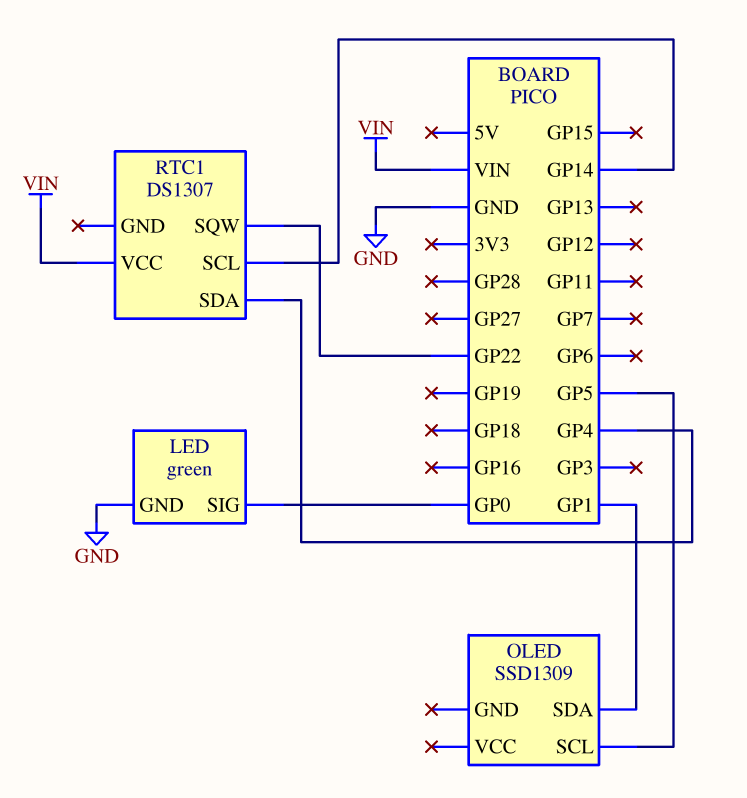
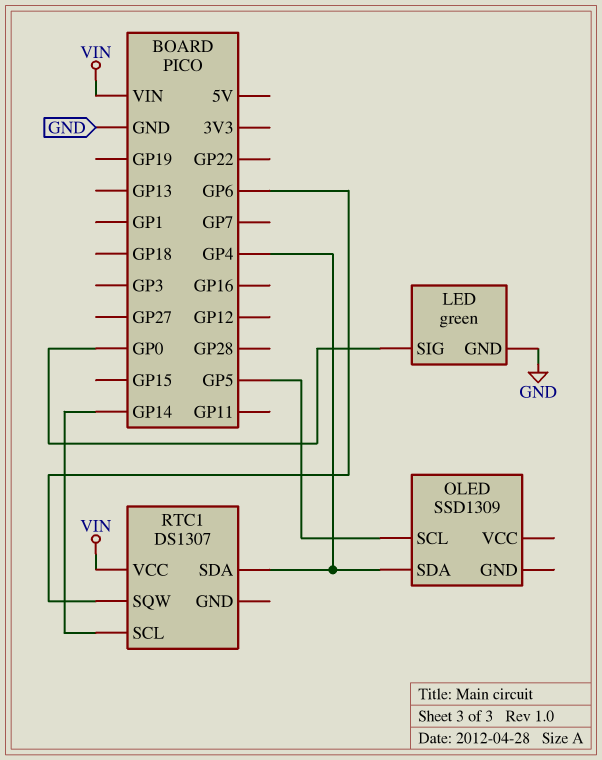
OLED pin SDA: GP1 -> GP4
RTC1 pin SQW: GP22 -> GP6

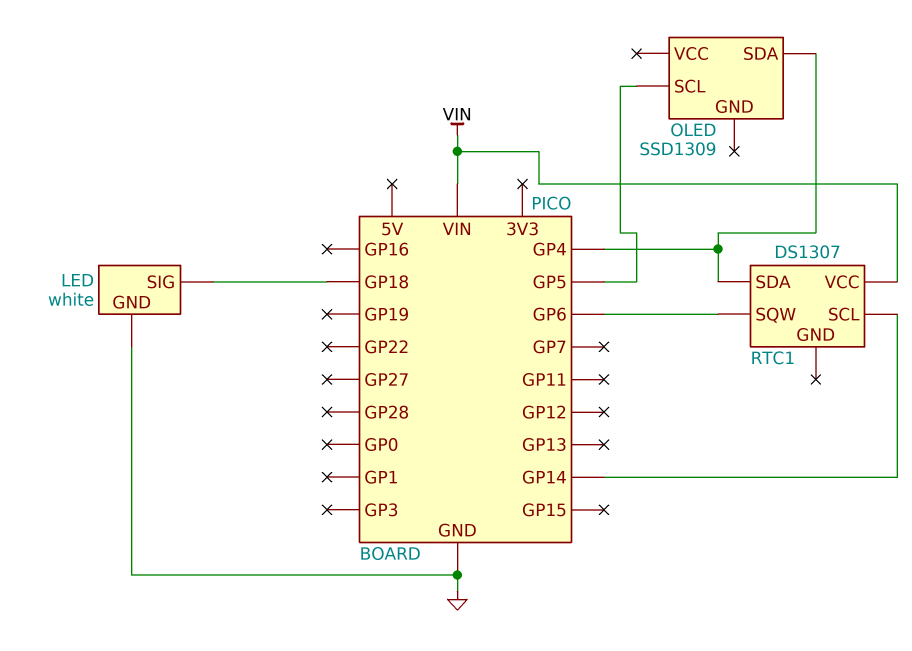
LED: green -> white
LED pin SIG: GP0 -> GP18

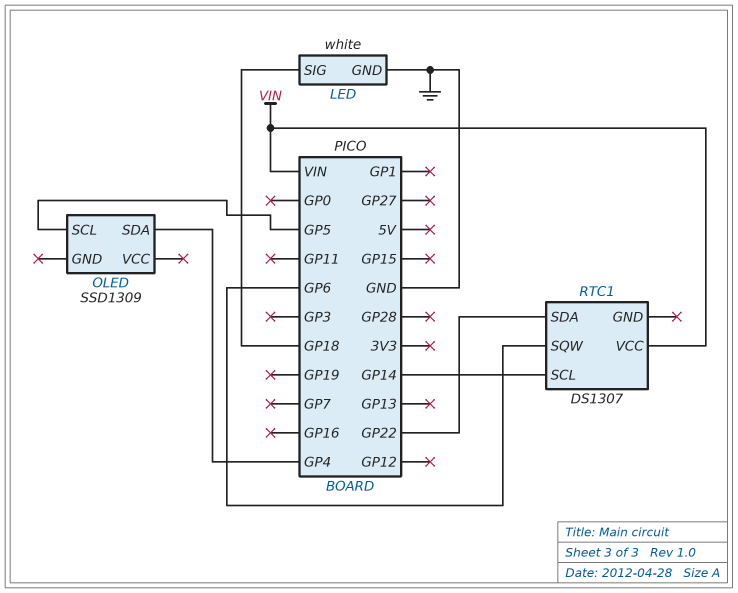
RTC1 pin SDA: GP4 -> GP22

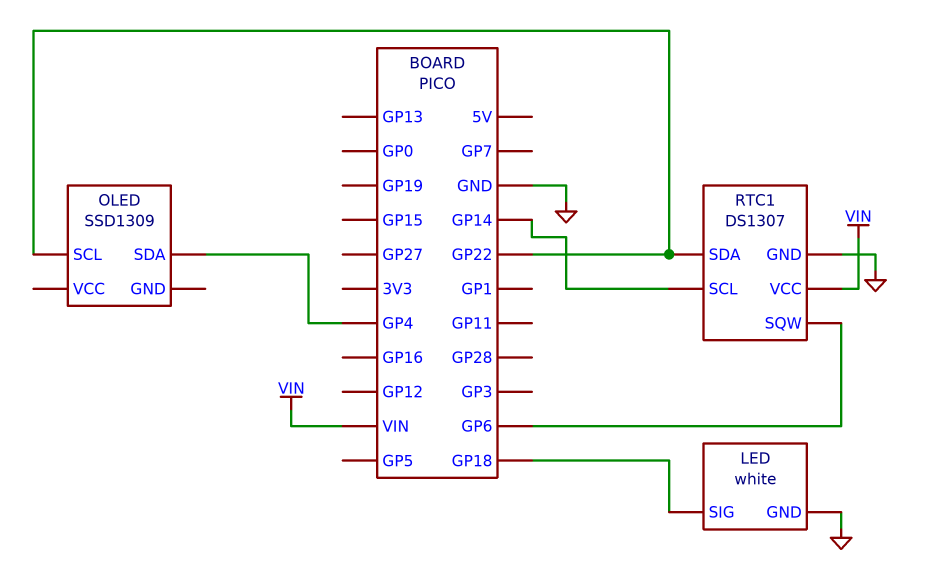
OLED pin SCL: GP5 -> GP22
RTC1 pin GND: none -> GND

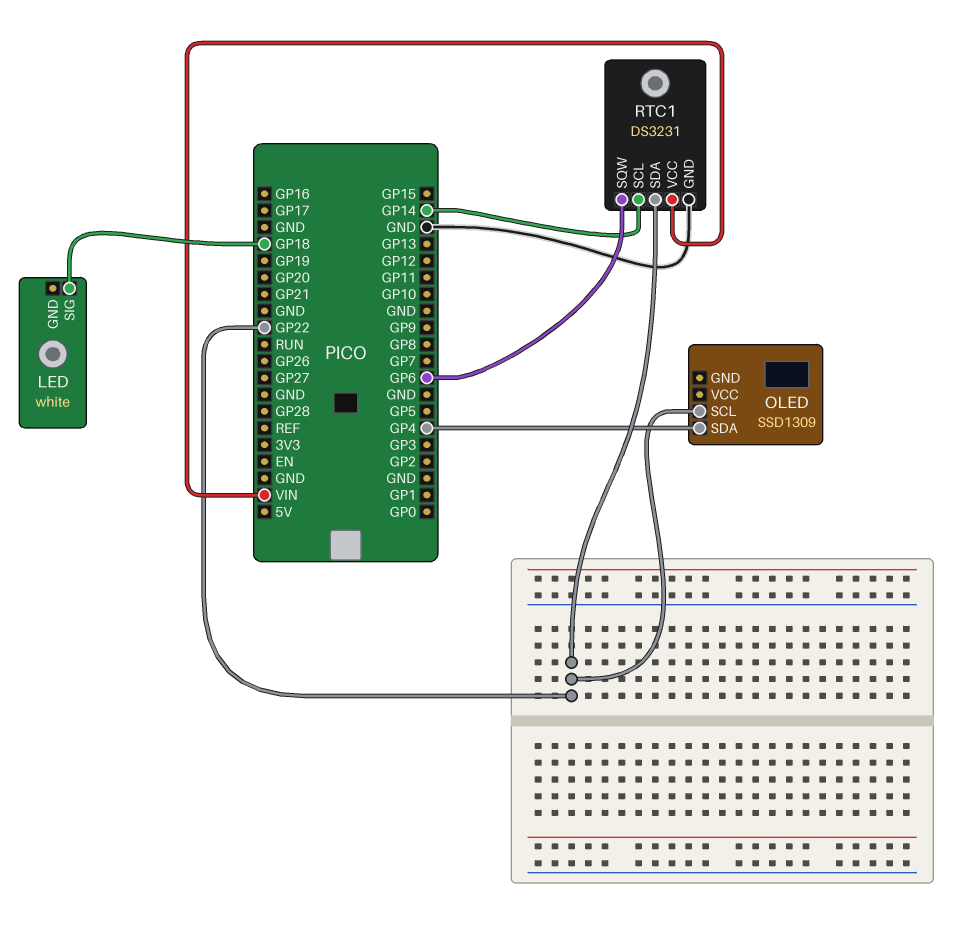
LED pin GND: GND -> none
RTC1: DS1307 -> DS3231

